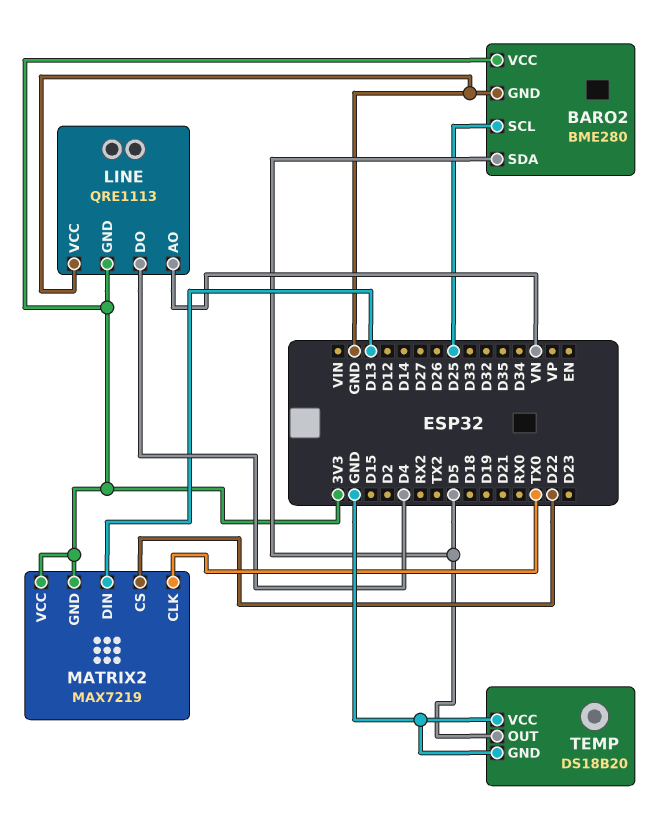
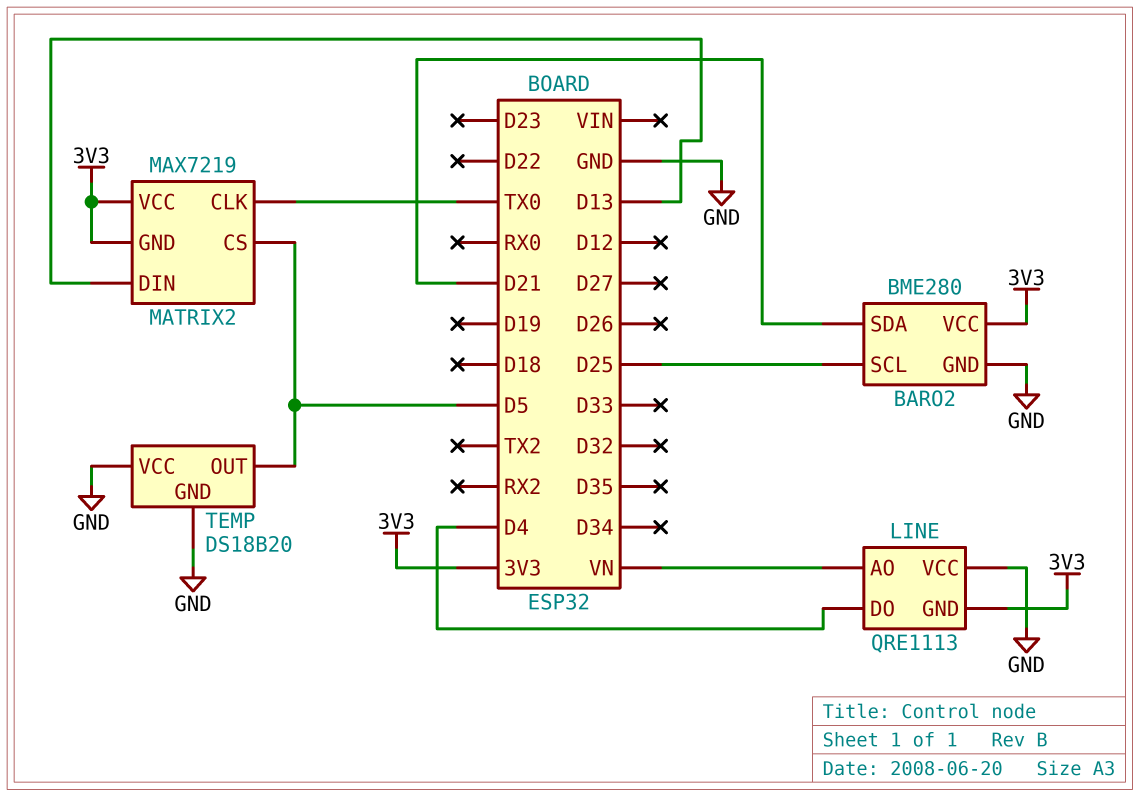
BARO2 pin SDA: D5 -> D21
MATRIX2 pin CS: D22 -> D5

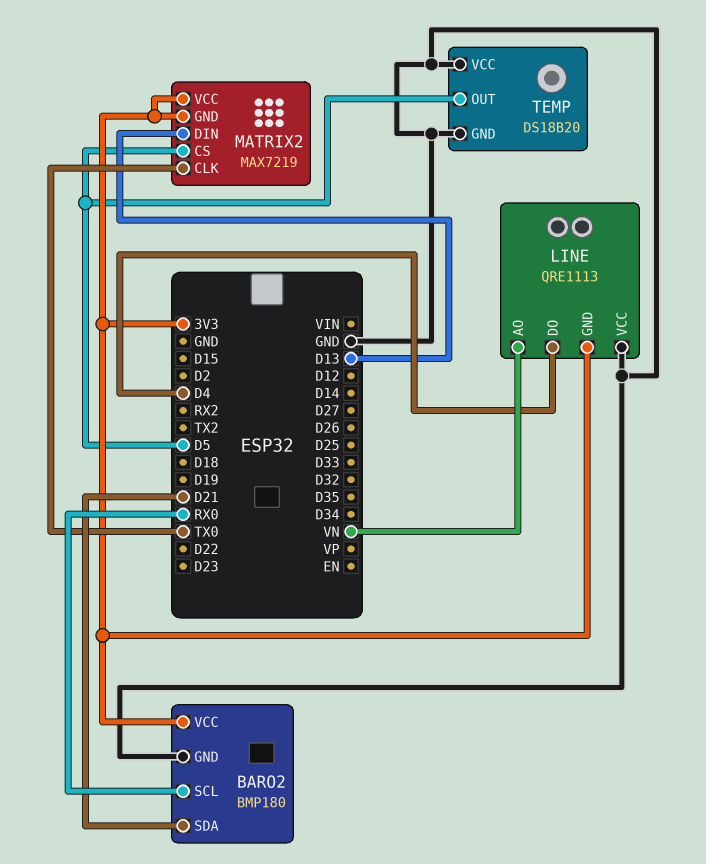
BARO2: BME280 -> BMP180
BARO2 pin SCL: D25 -> RX0

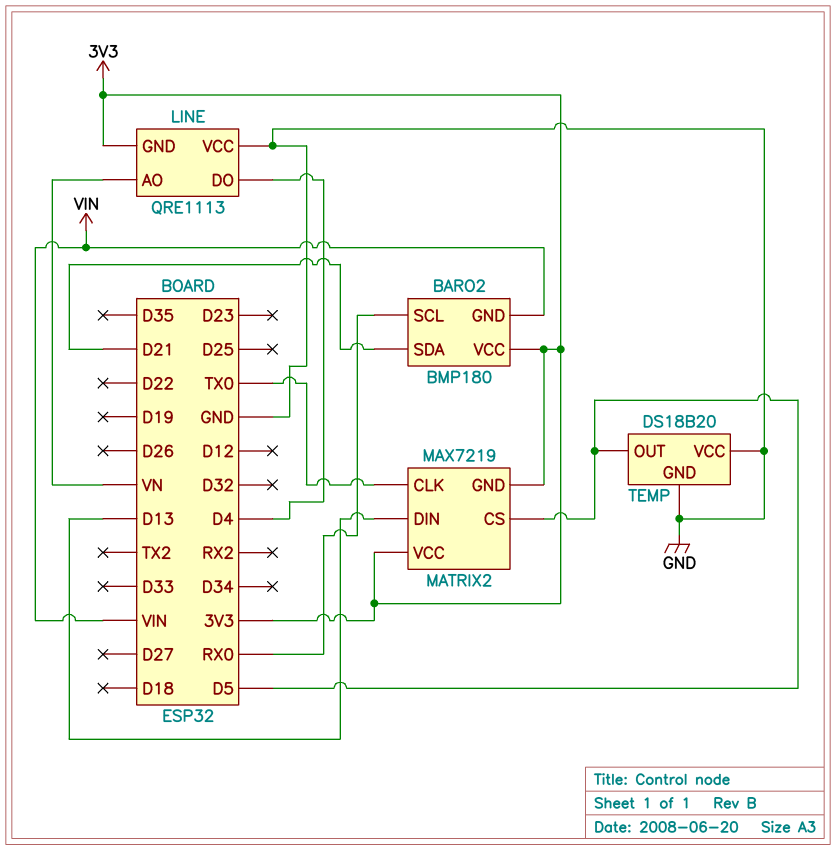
BARO2 pin GND: GND -> VIN

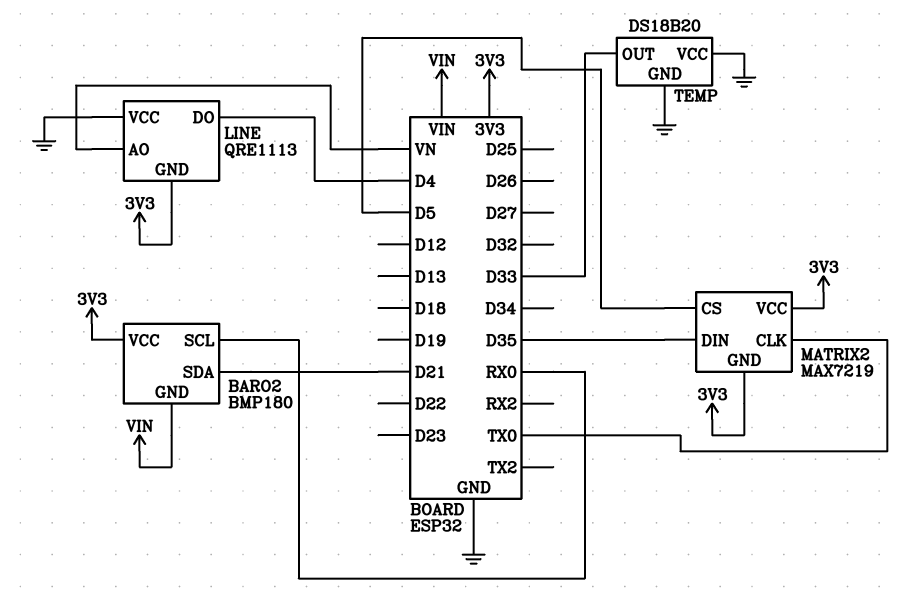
MATRIX2 pin DIN: D13 -> D35
TEMP pin OUT: D5 -> D33

